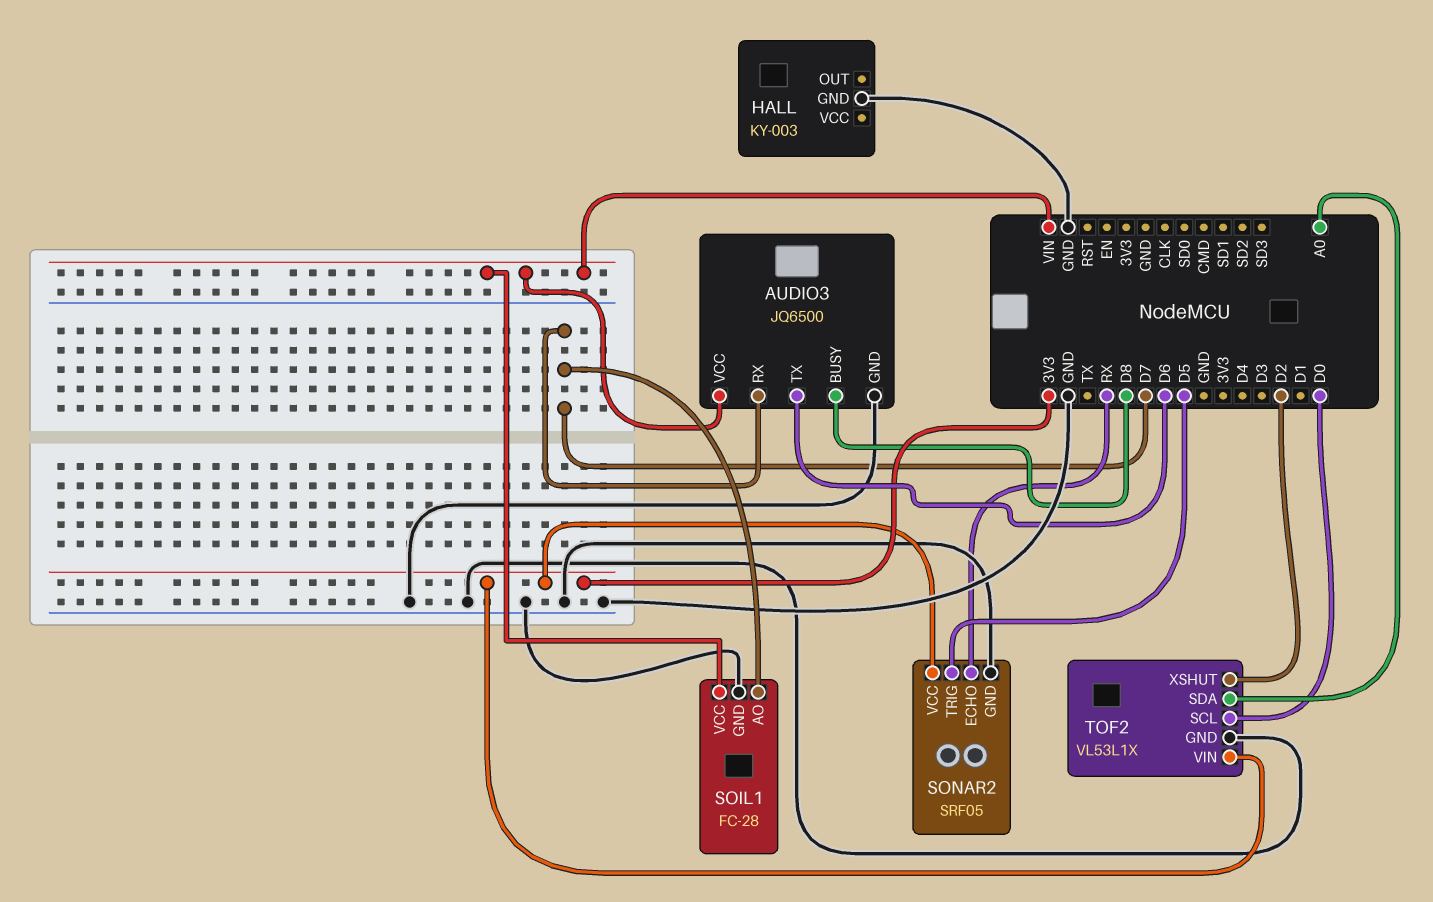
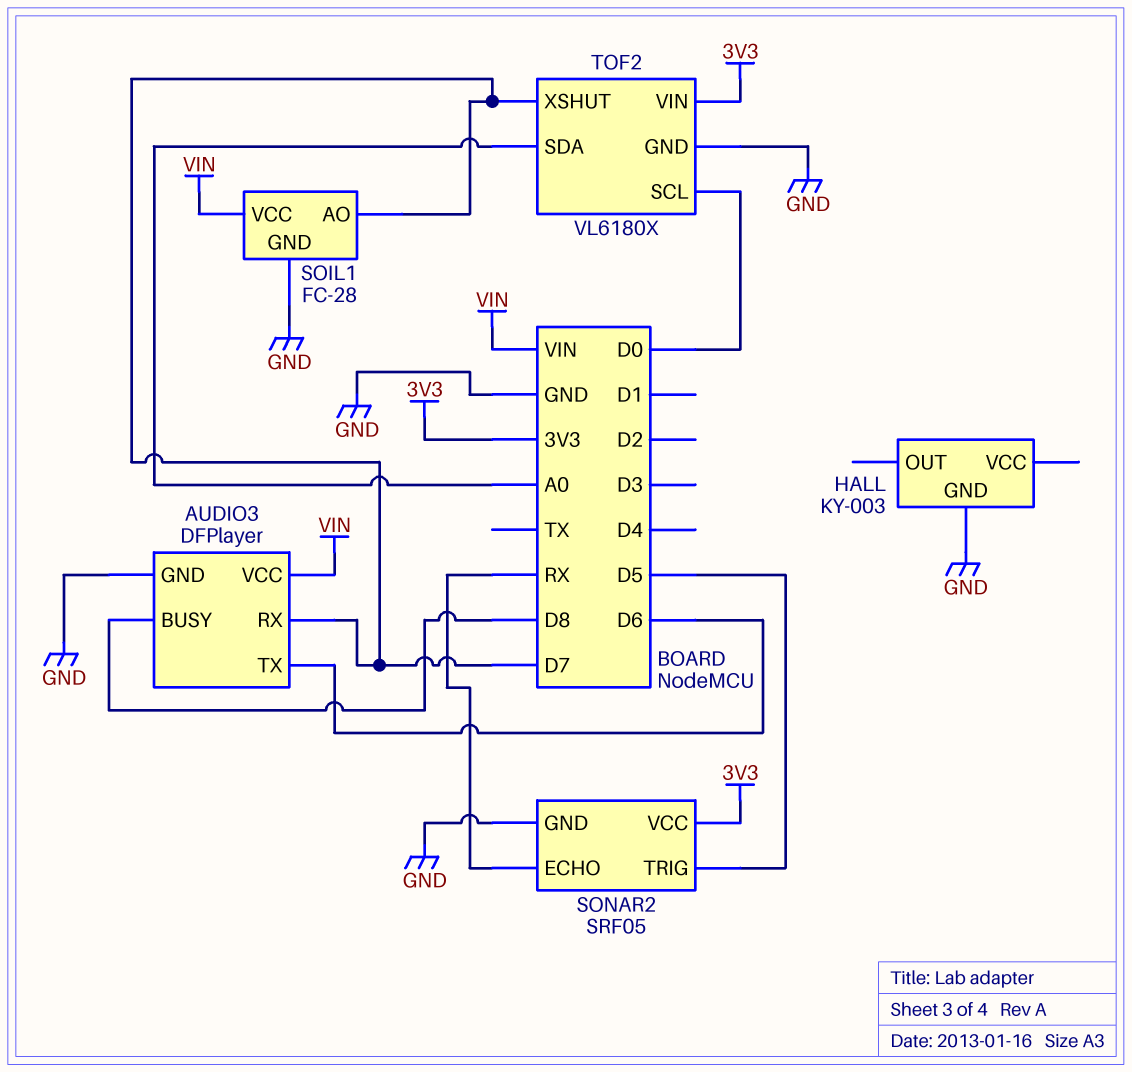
AUDIO3: JQ6500 -> DFPlayer
TOF2: VL53L1X -> VL6180X
TOF2 pin XSHUT: D2 -> D7

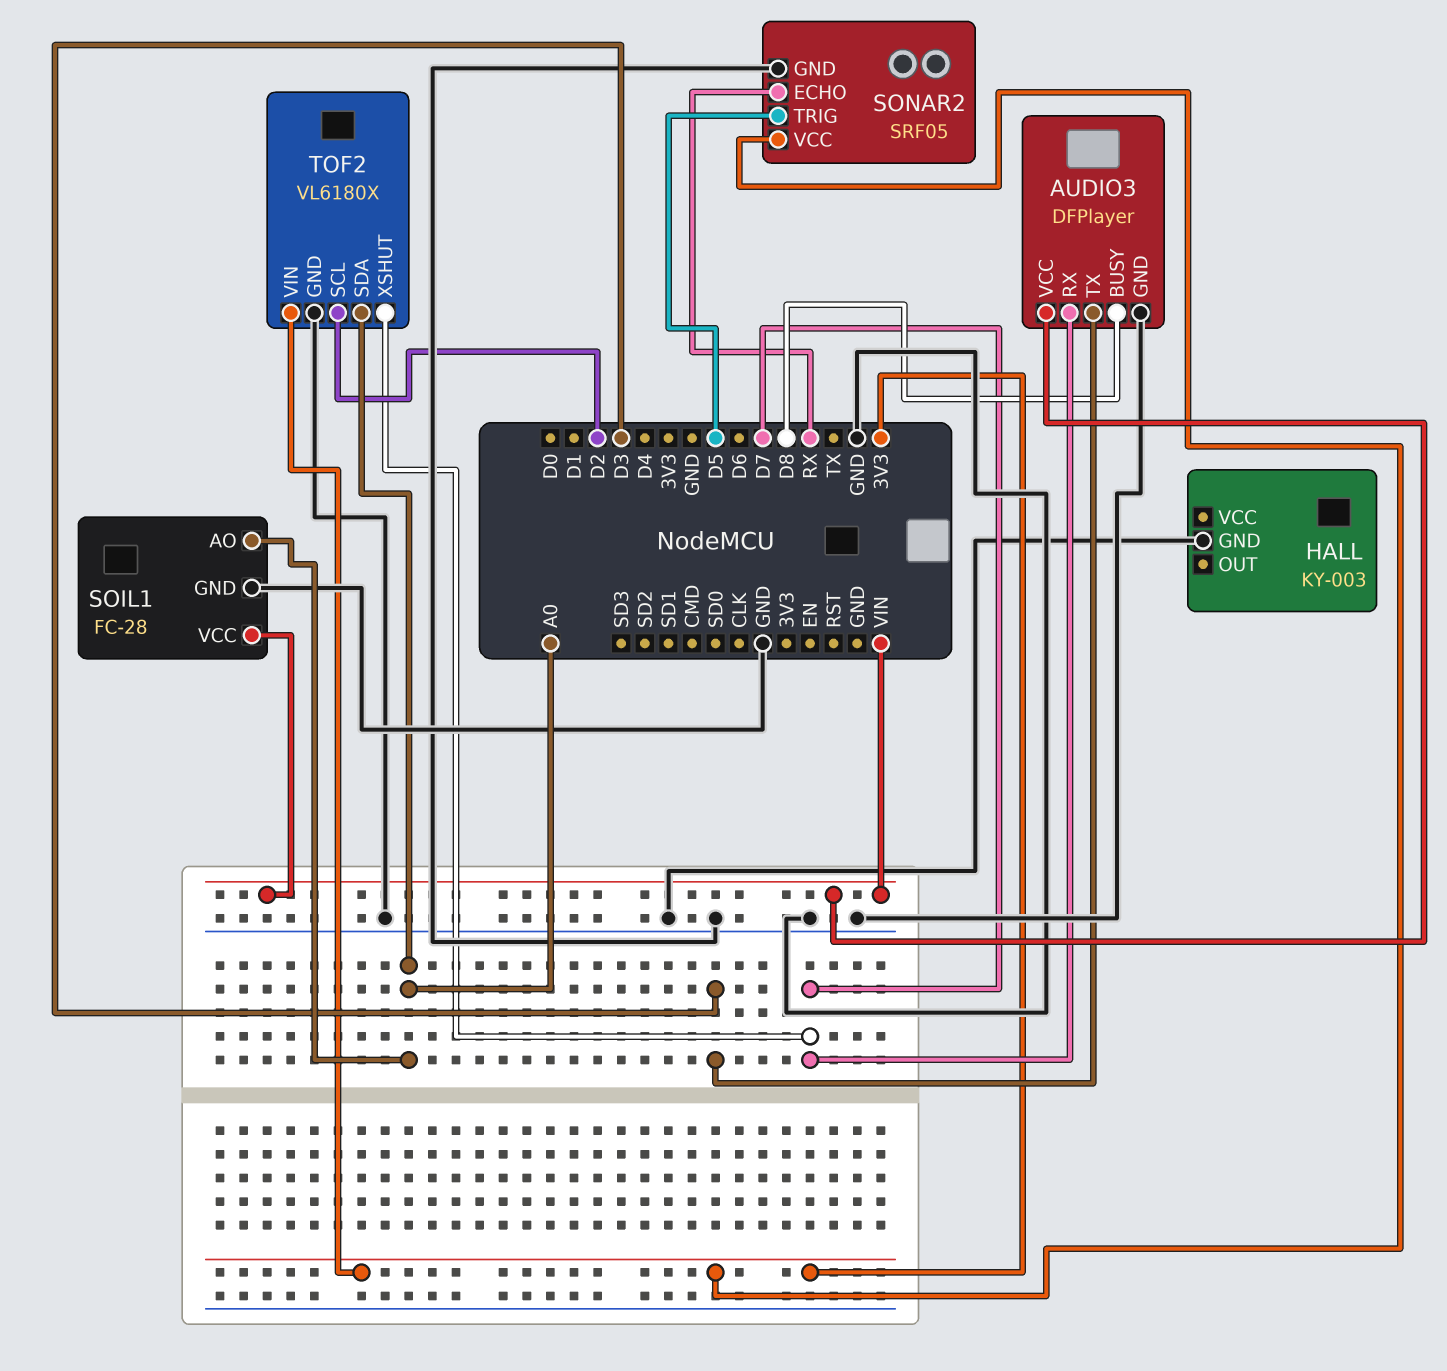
AUDIO3 pin TX: D6 -> D3
SOIL1 pin AO: D7 -> A0
TOF2 pin SCL: D0 -> D2

